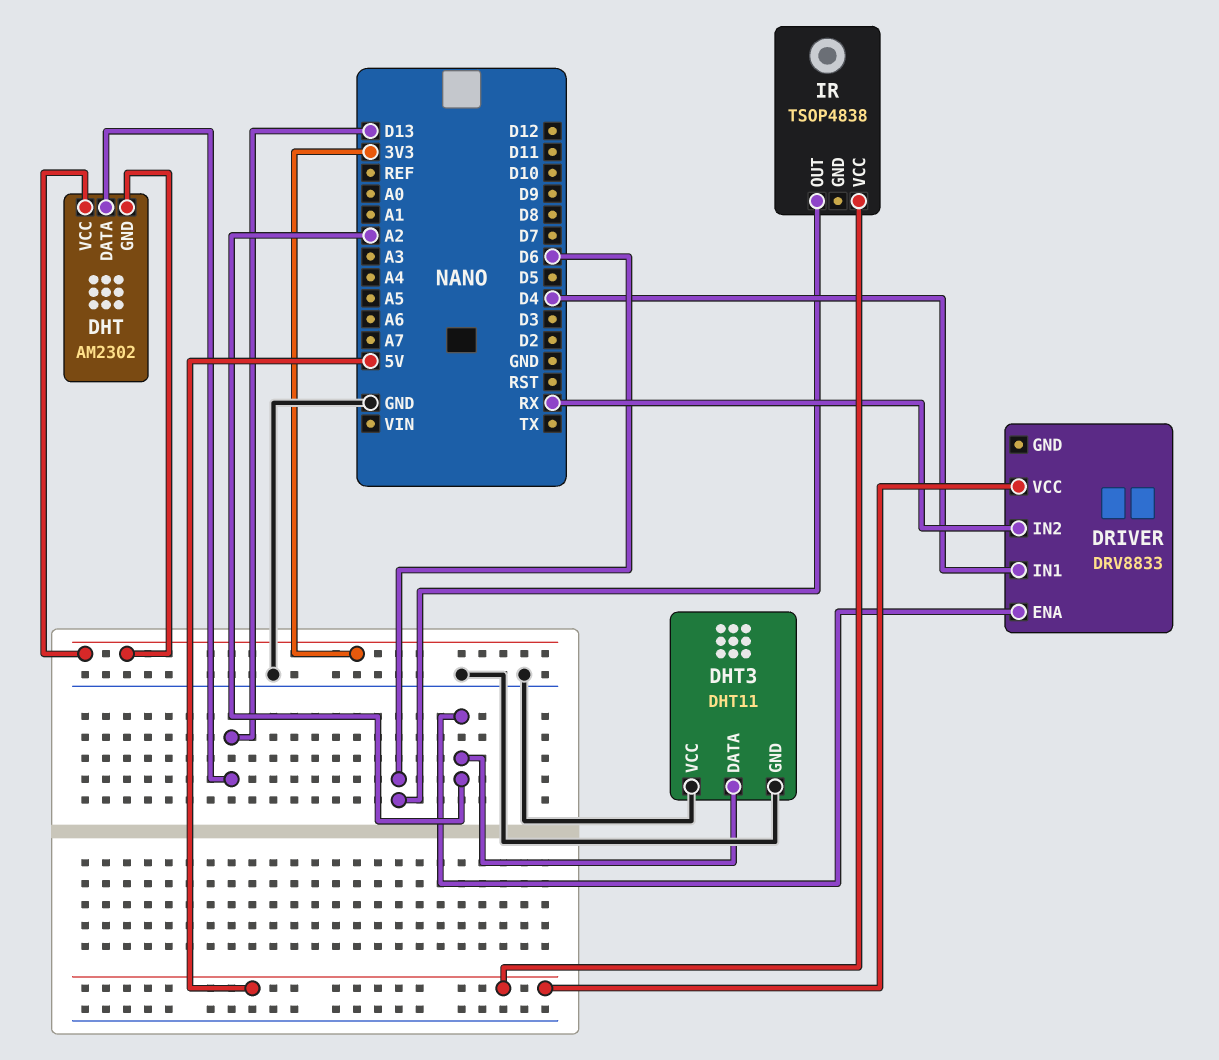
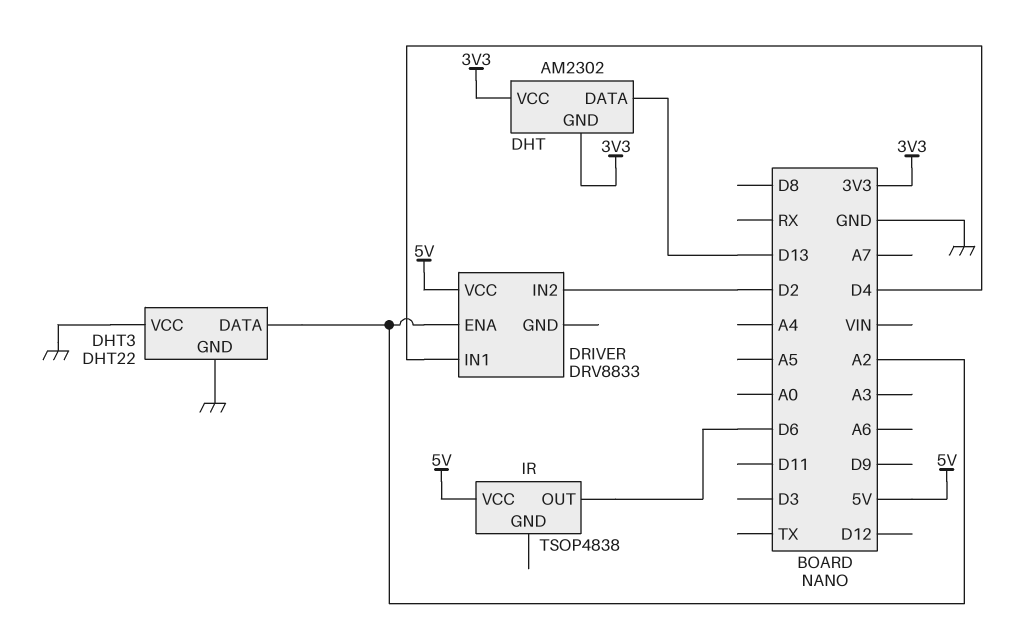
DHT3: DHT11 -> DHT22
DRIVER pin IN2: RX -> D2

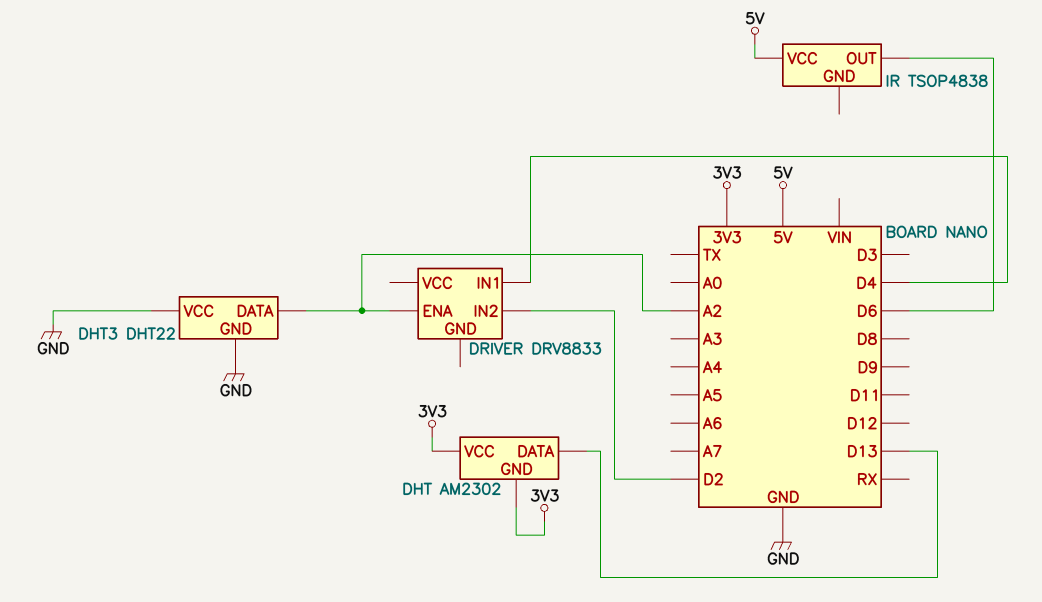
DRIVER pin VCC: 5V -> none

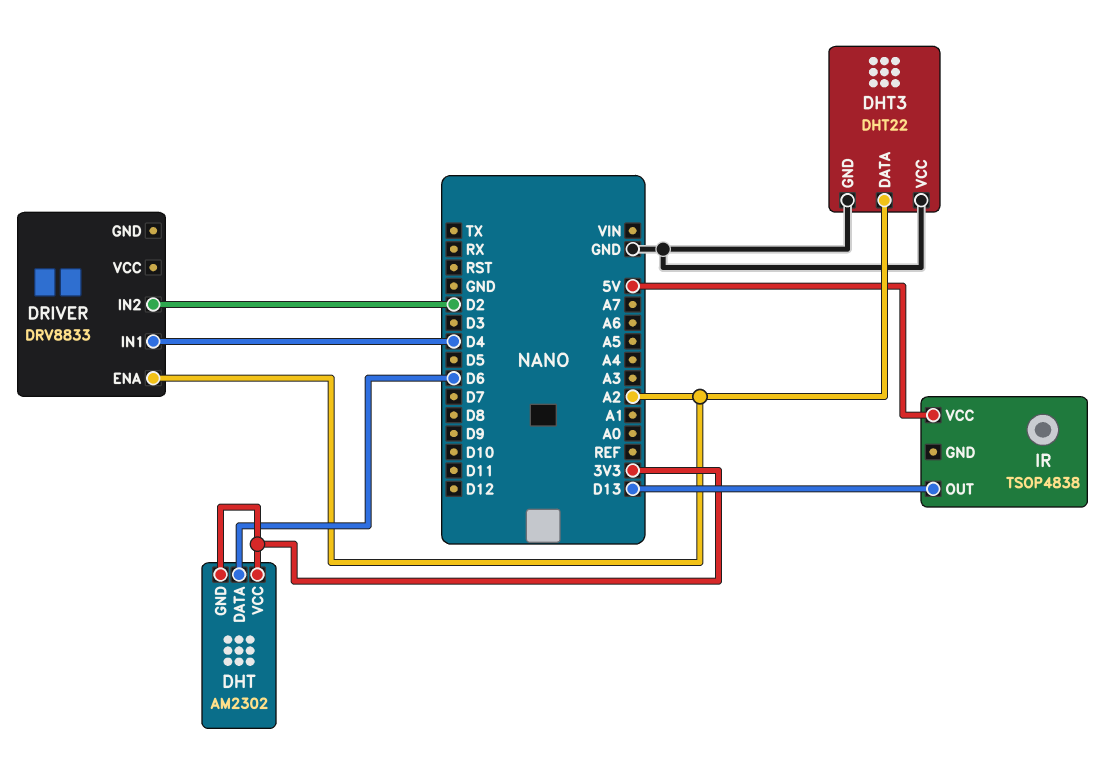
DHT pin DATA: D13 -> D6
IR pin OUT: D6 -> D13

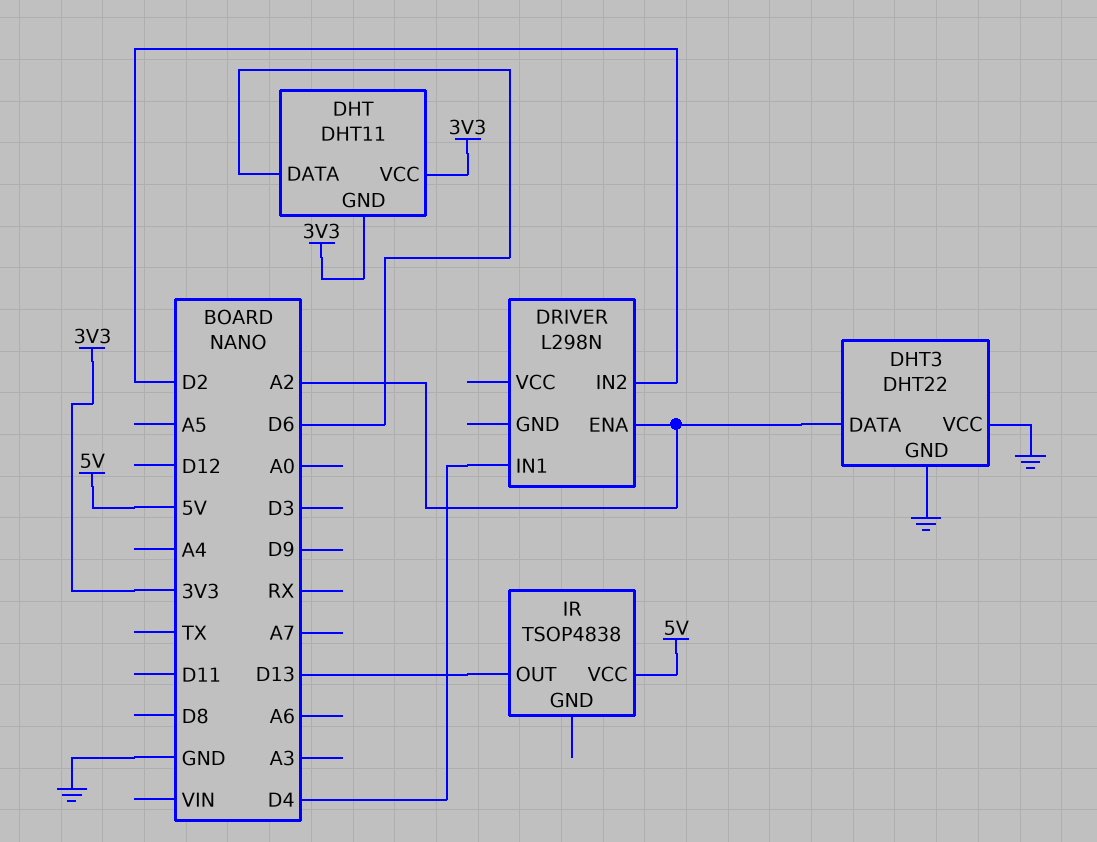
DHT: AM2302 -> DHT11
DRIVER: DRV8833 -> L298N

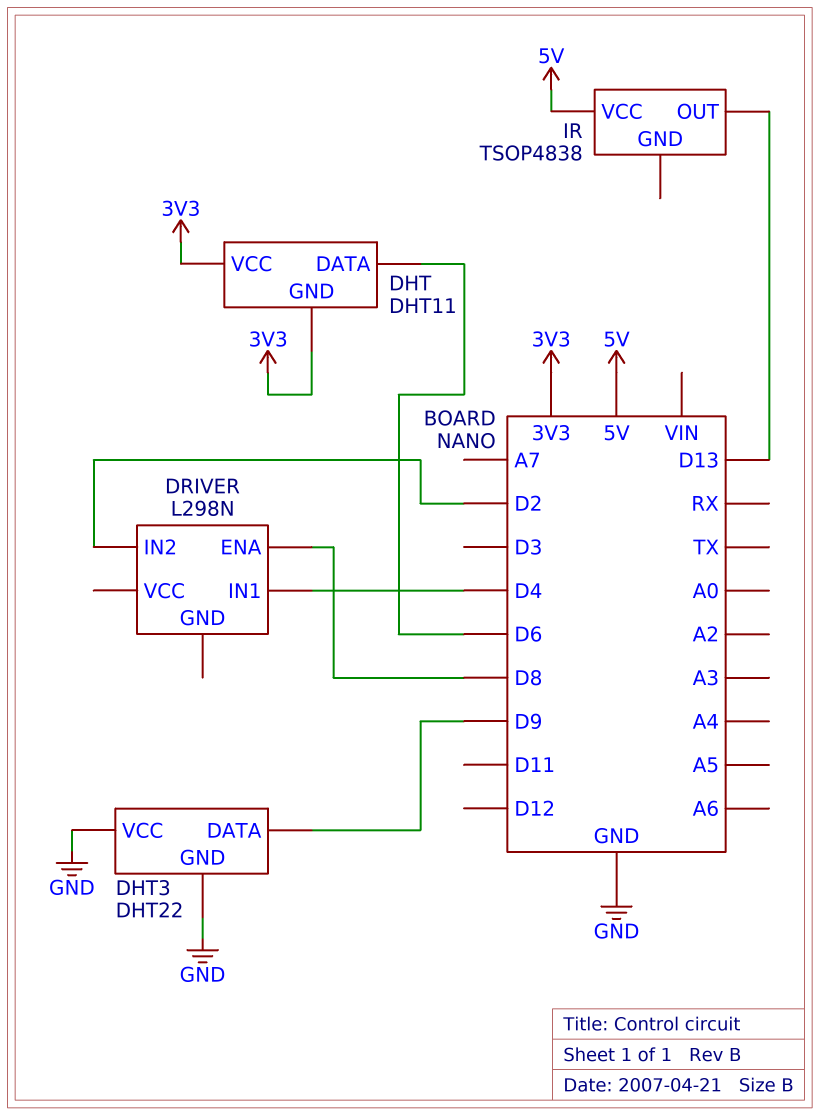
DHT3 pin DATA: A2 -> D9
DRIVER pin ENA: A2 -> D8

